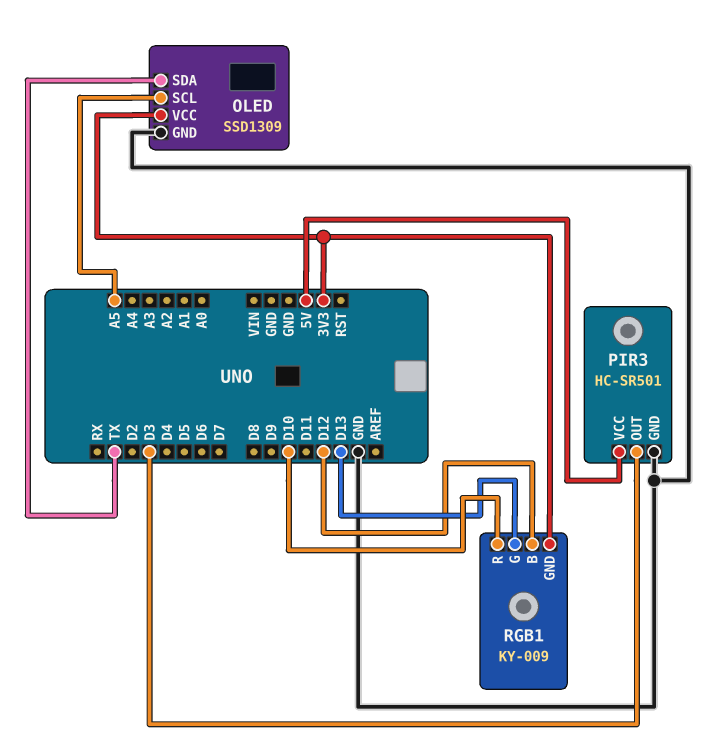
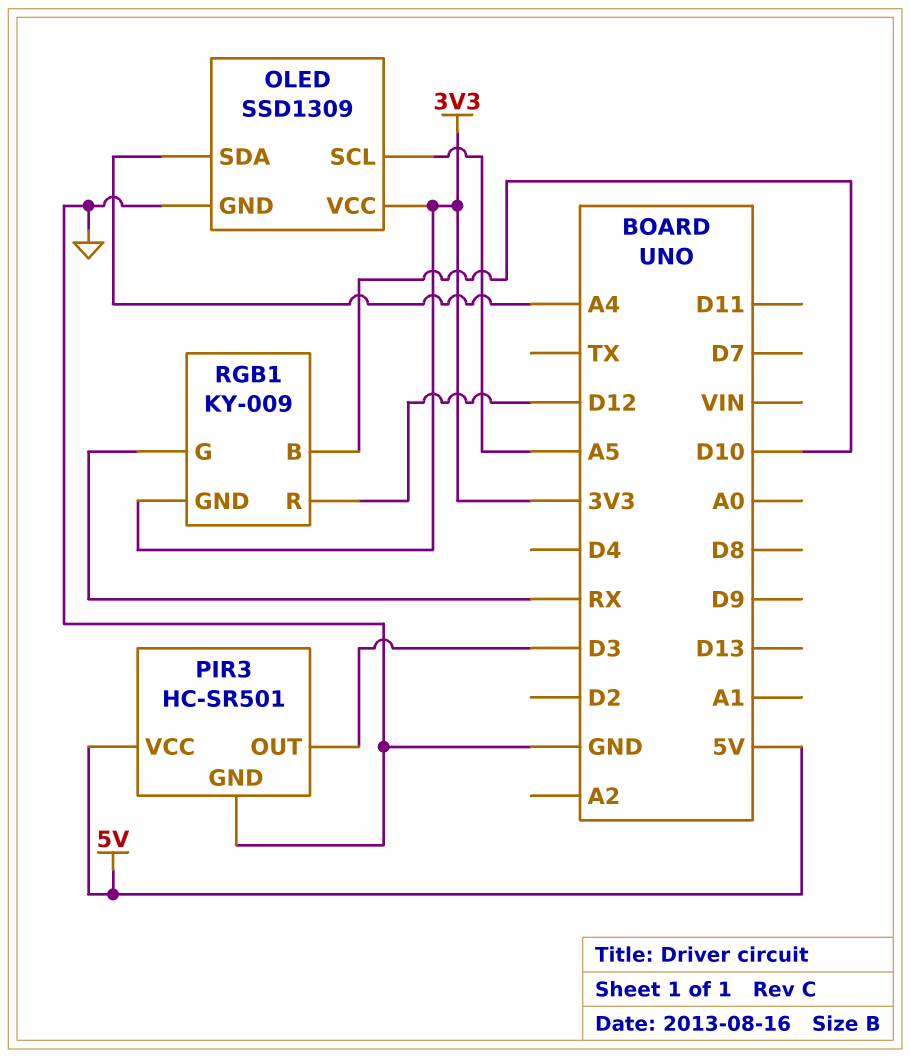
OLED pin SDA: TX -> A4
RGB1 pin B: D12 -> D10
RGB1 pin G: D13 -> RX
RGB1 pin R: D10 -> D12

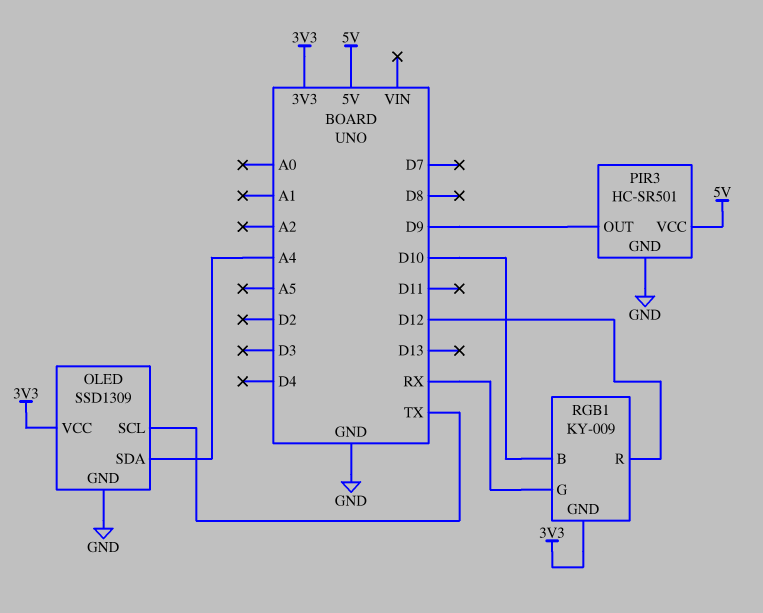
OLED pin SCL: A5 -> TX
PIR3 pin OUT: D3 -> D9

